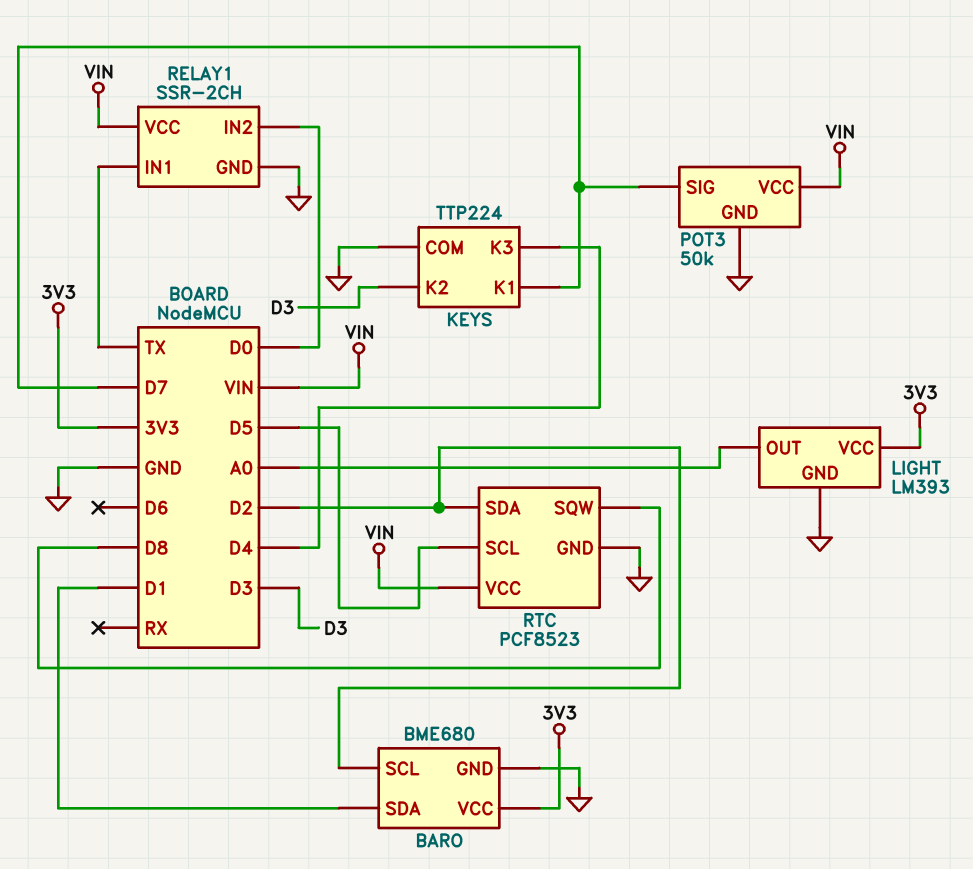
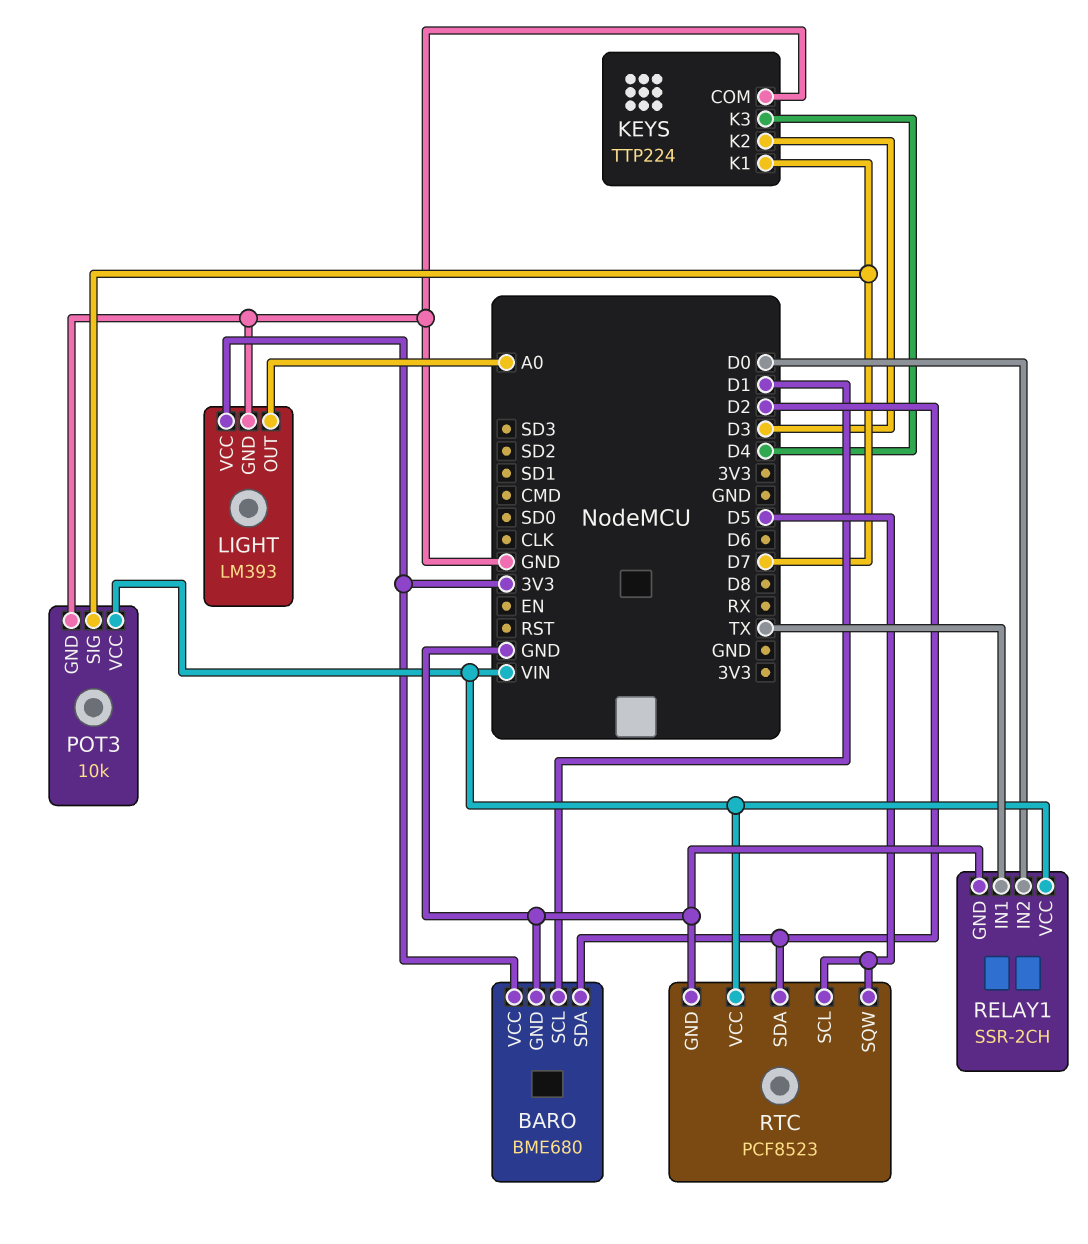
BARO pin SCL: D2 -> D1
BARO pin SDA: D1 -> D2
POT3: 50k -> 10k
RTC pin SQW: D8 -> D5

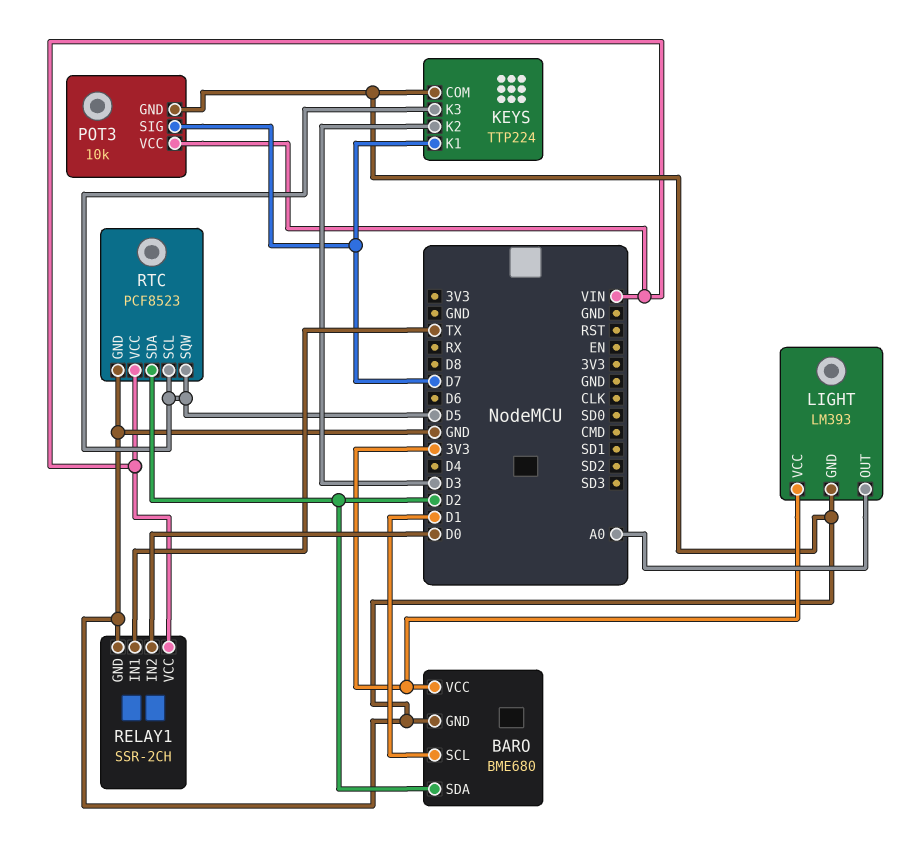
KEYS pin K3: D4 -> D5

